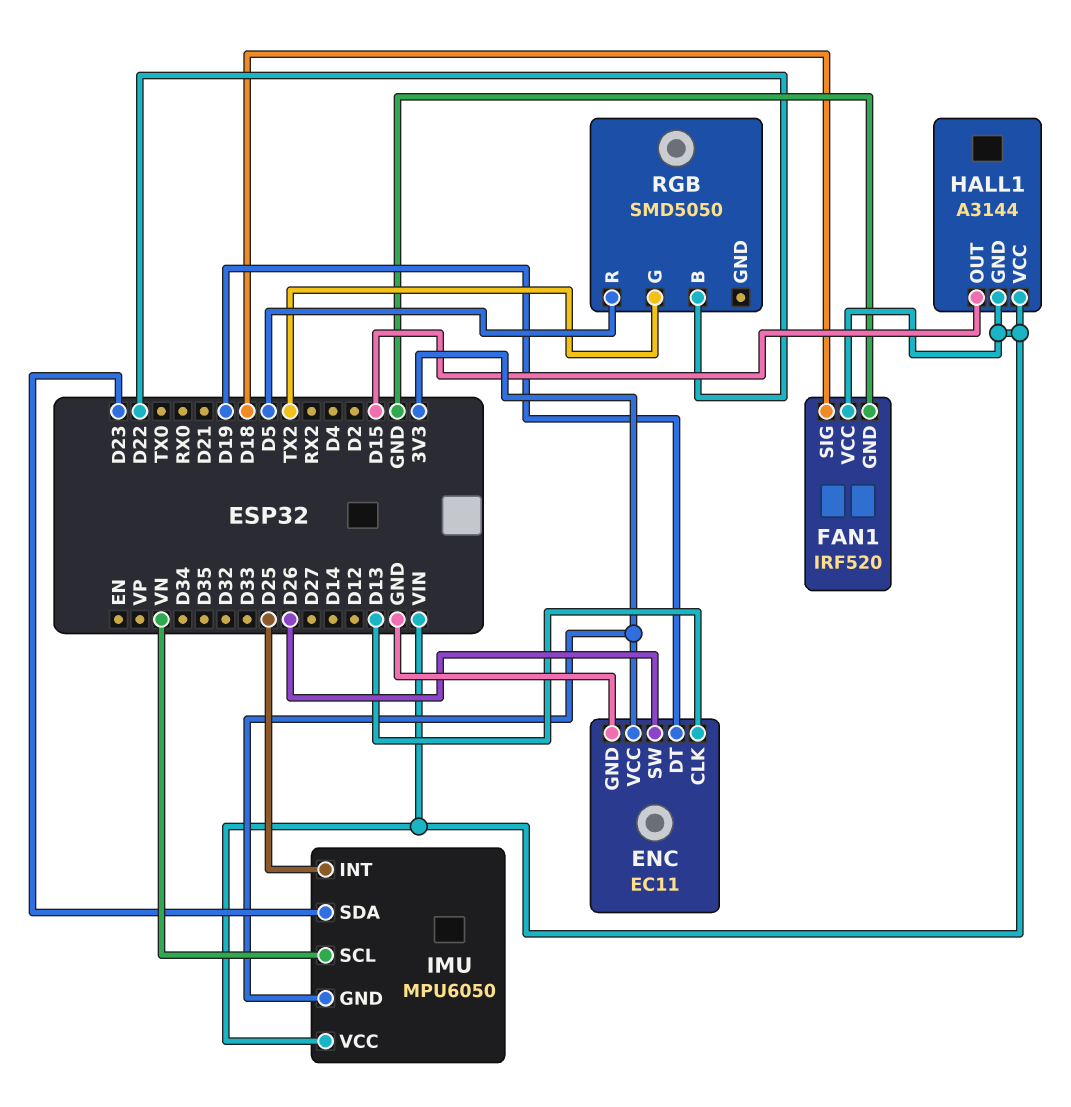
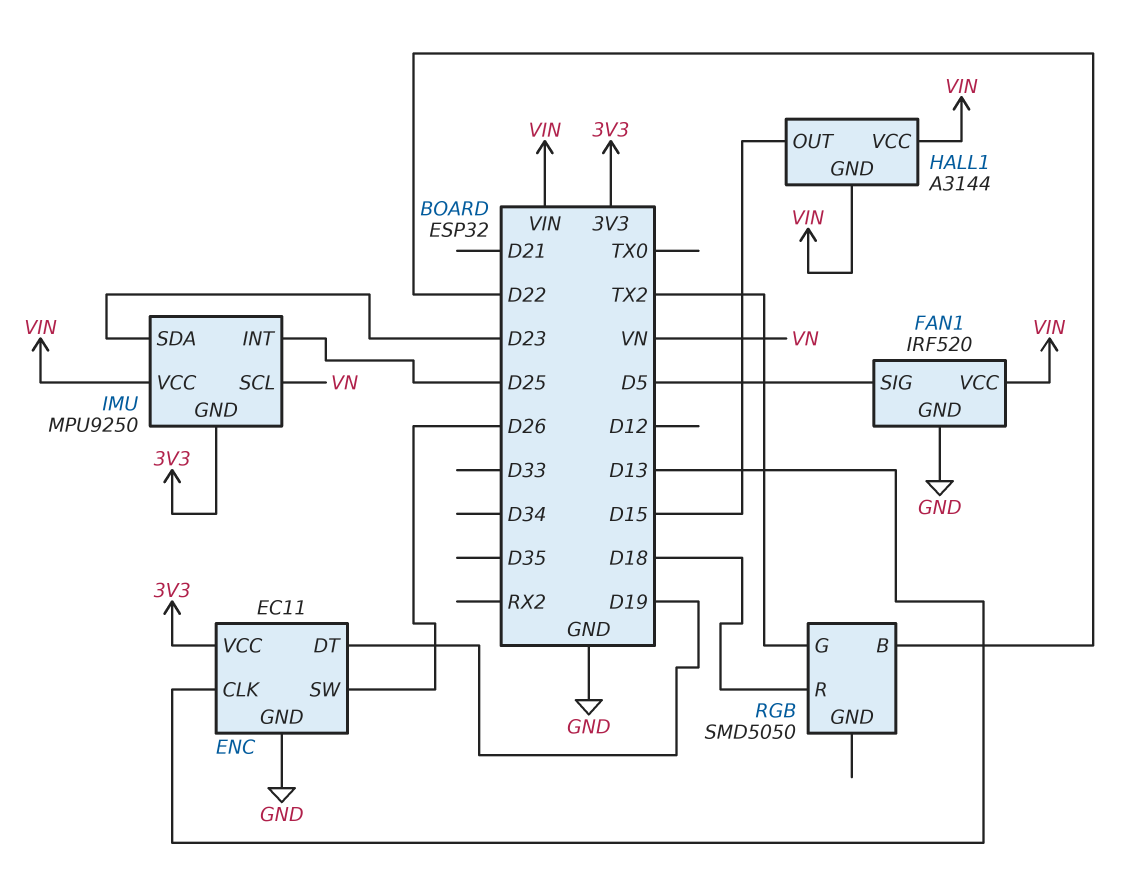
FAN1 pin SIG: D18 -> D5
IMU: MPU6050 -> MPU9250
RGB pin R: D5 -> D18

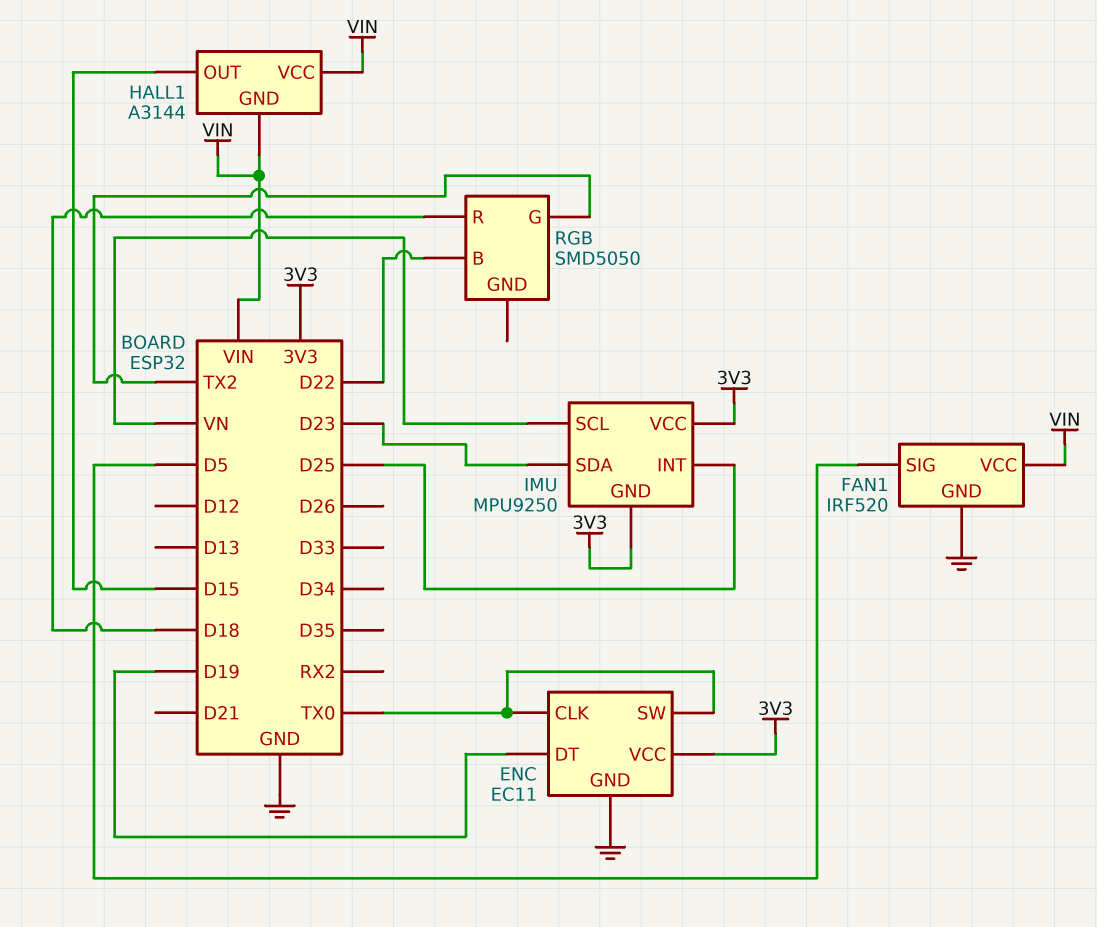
ENC pin CLK: D13 -> TX0
ENC pin SW: D26 -> TX0
IMU pin VCC: VIN -> 3V3

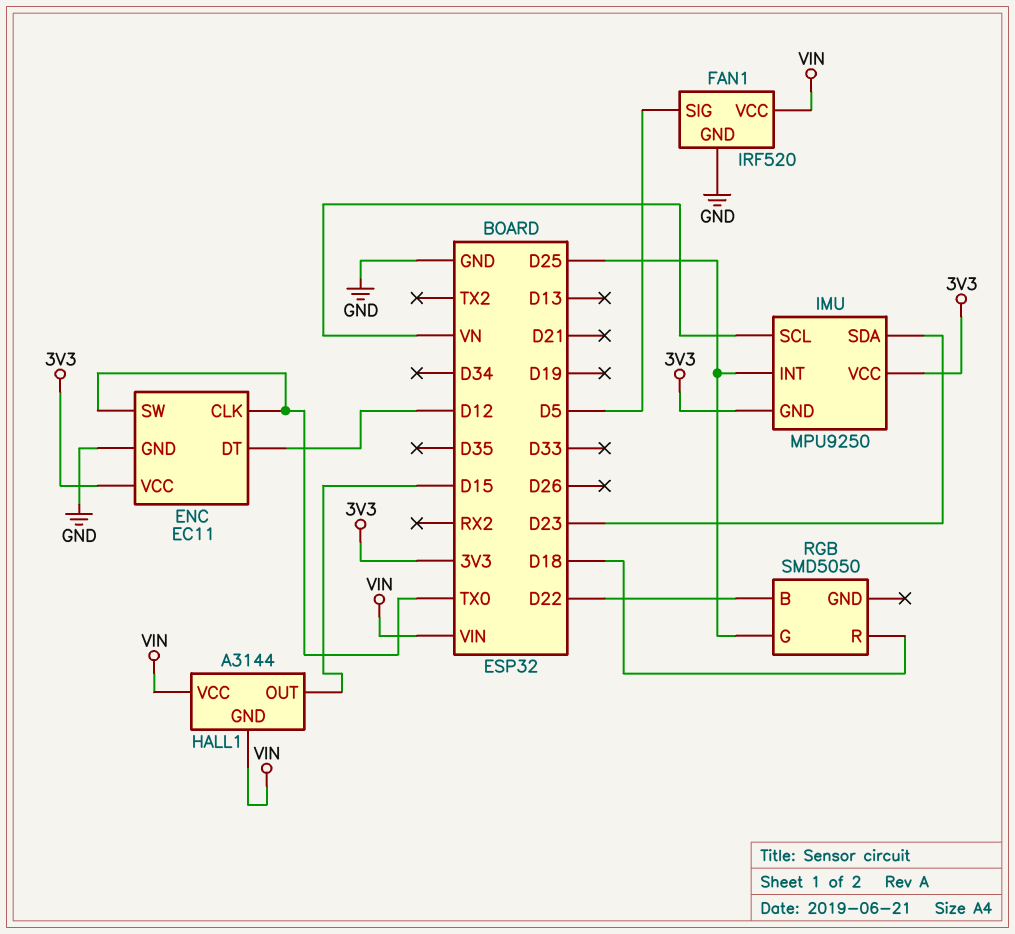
ENC pin DT: D19 -> D12
RGB pin G: TX2 -> D25

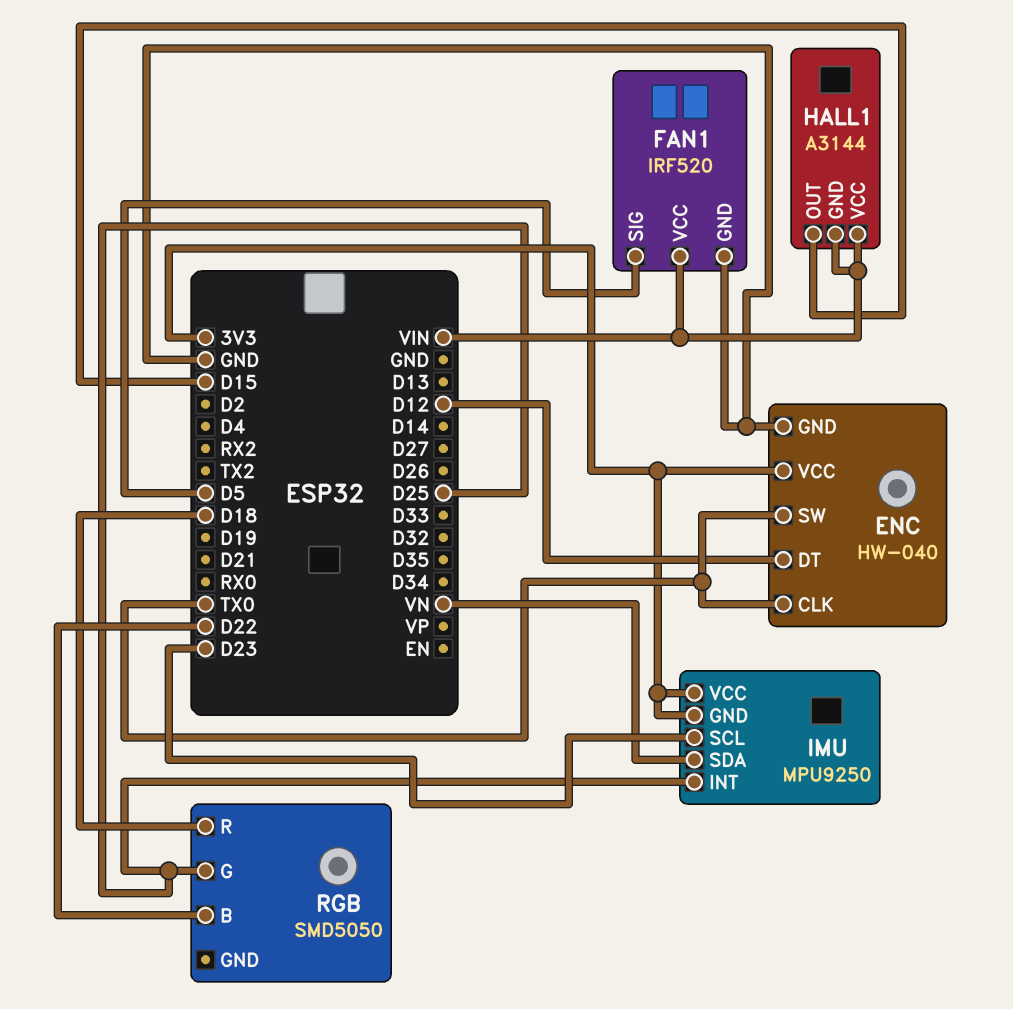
ENC: EC11 -> HW-040
IMU pin SCL: VN -> D23
IMU pin SDA: D23 -> VN

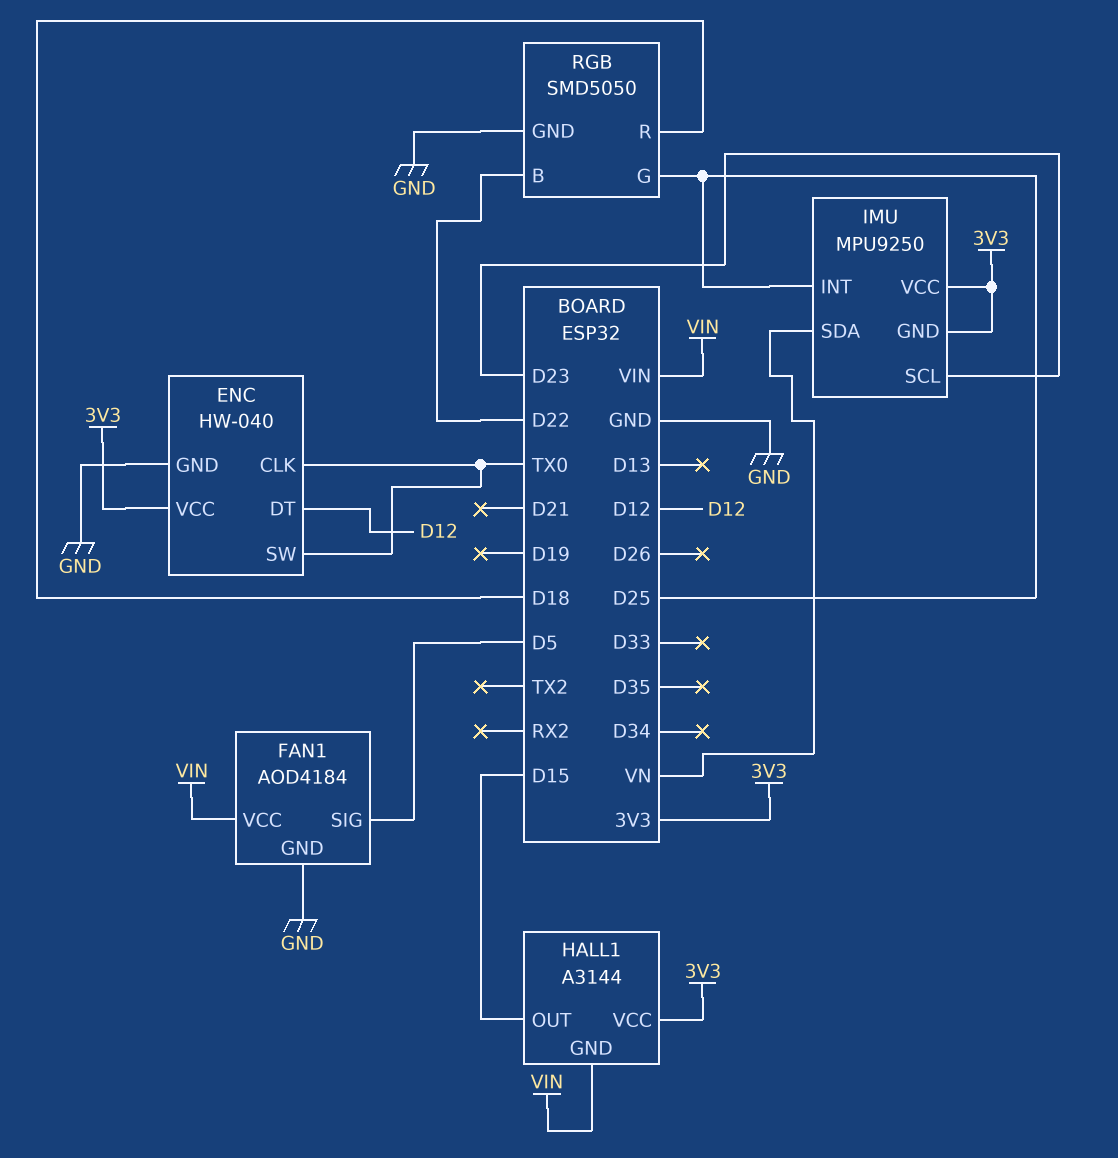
FAN1: IRF520 -> AOD4184
HALL1 pin VCC: VIN -> 3V3
RGB pin GND: none -> GND

